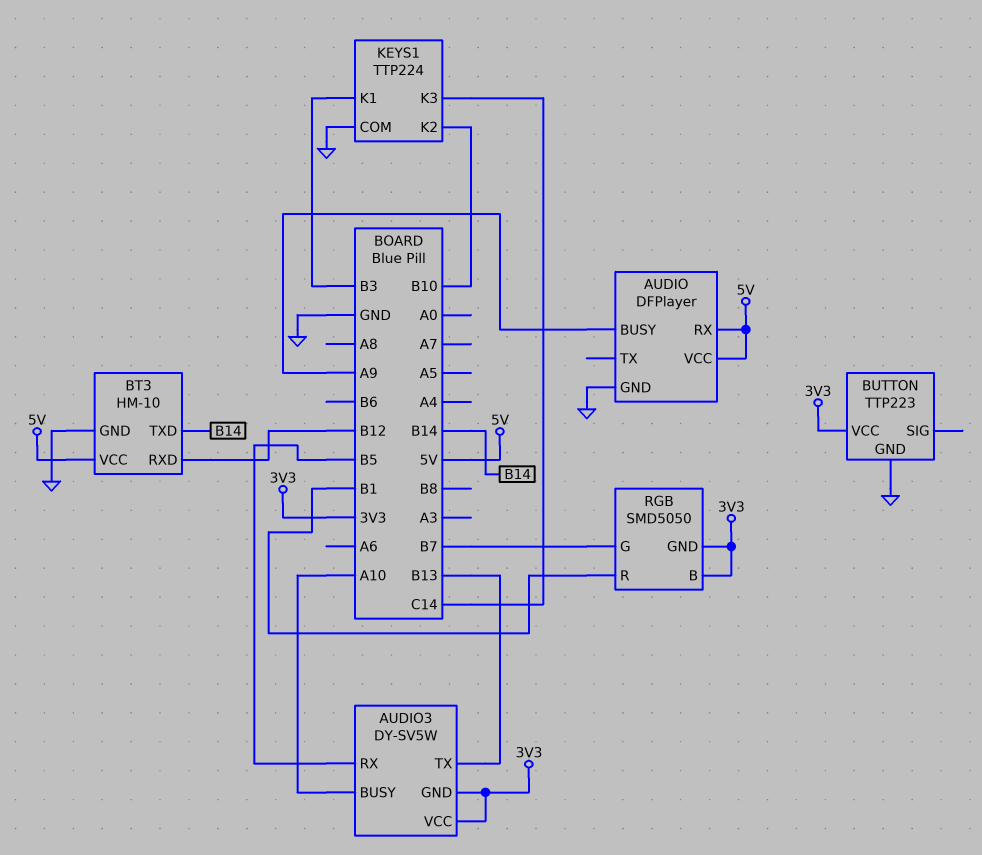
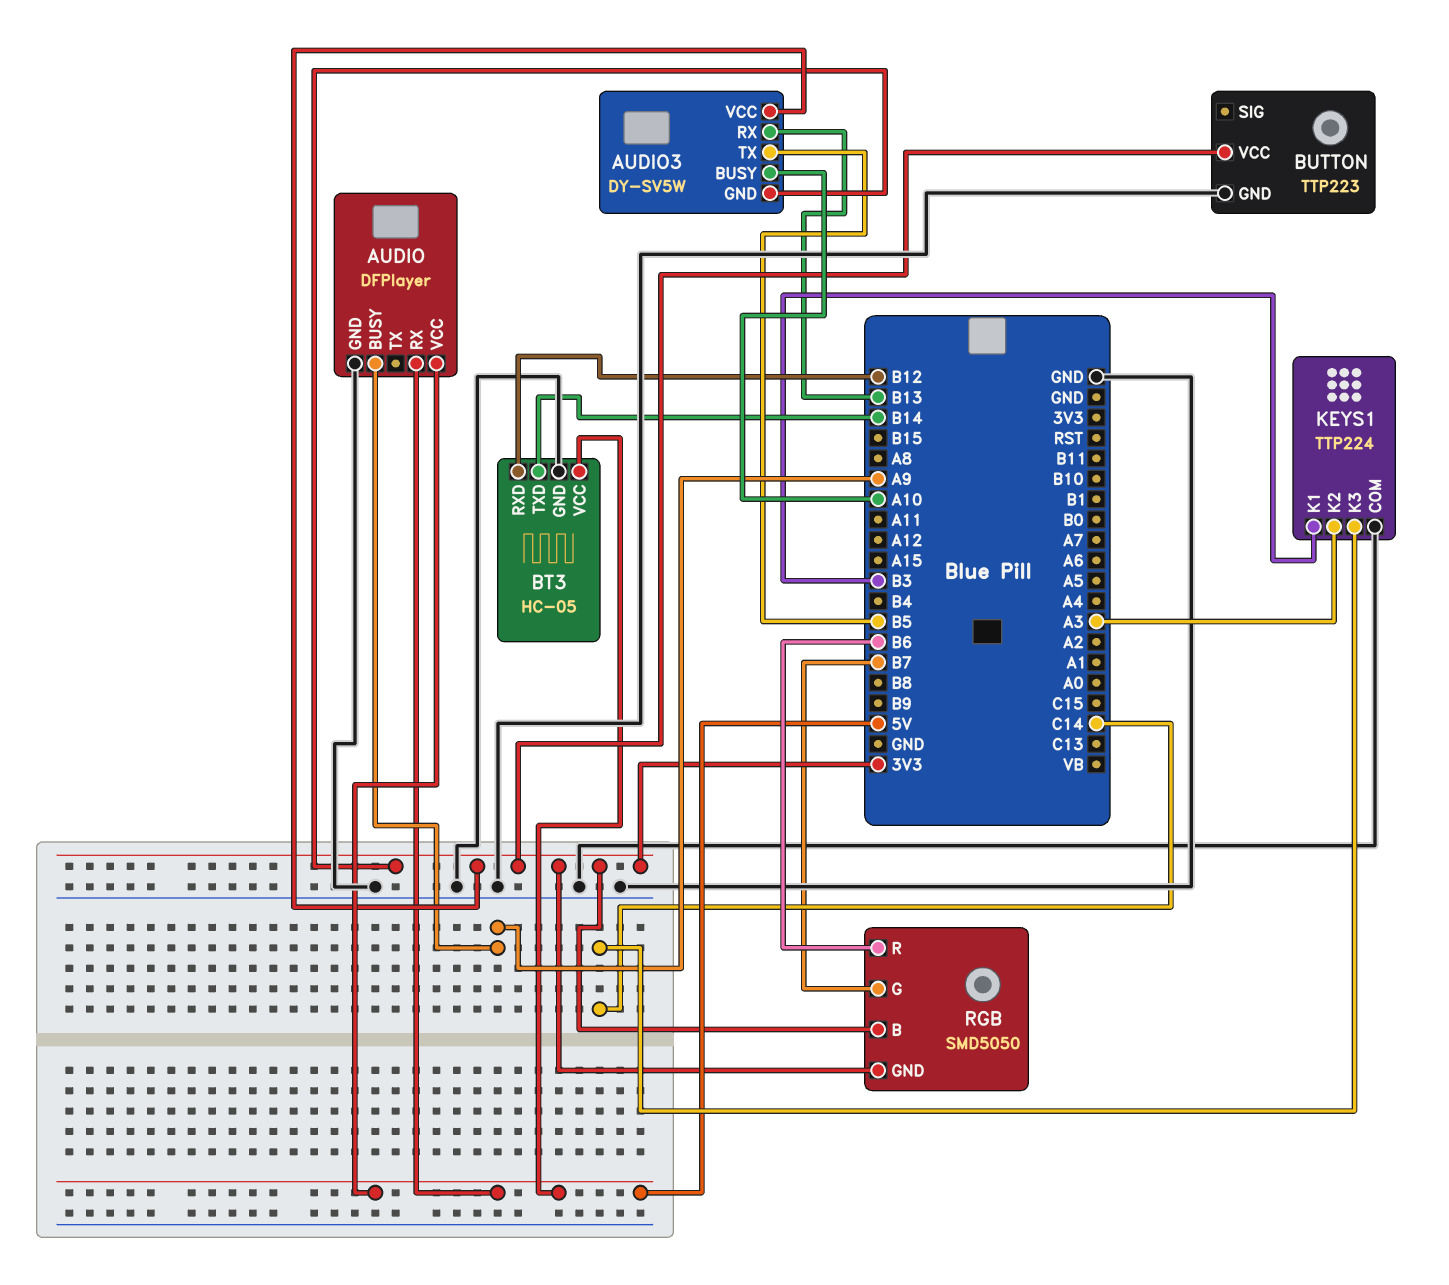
AUDIO3 pin RX: B5 -> B13
AUDIO3 pin TX: B13 -> B5
BT3: HM-10 -> HC-05
KEYS1 pin K2: B10 -> A3
RGB pin R: B1 -> B6

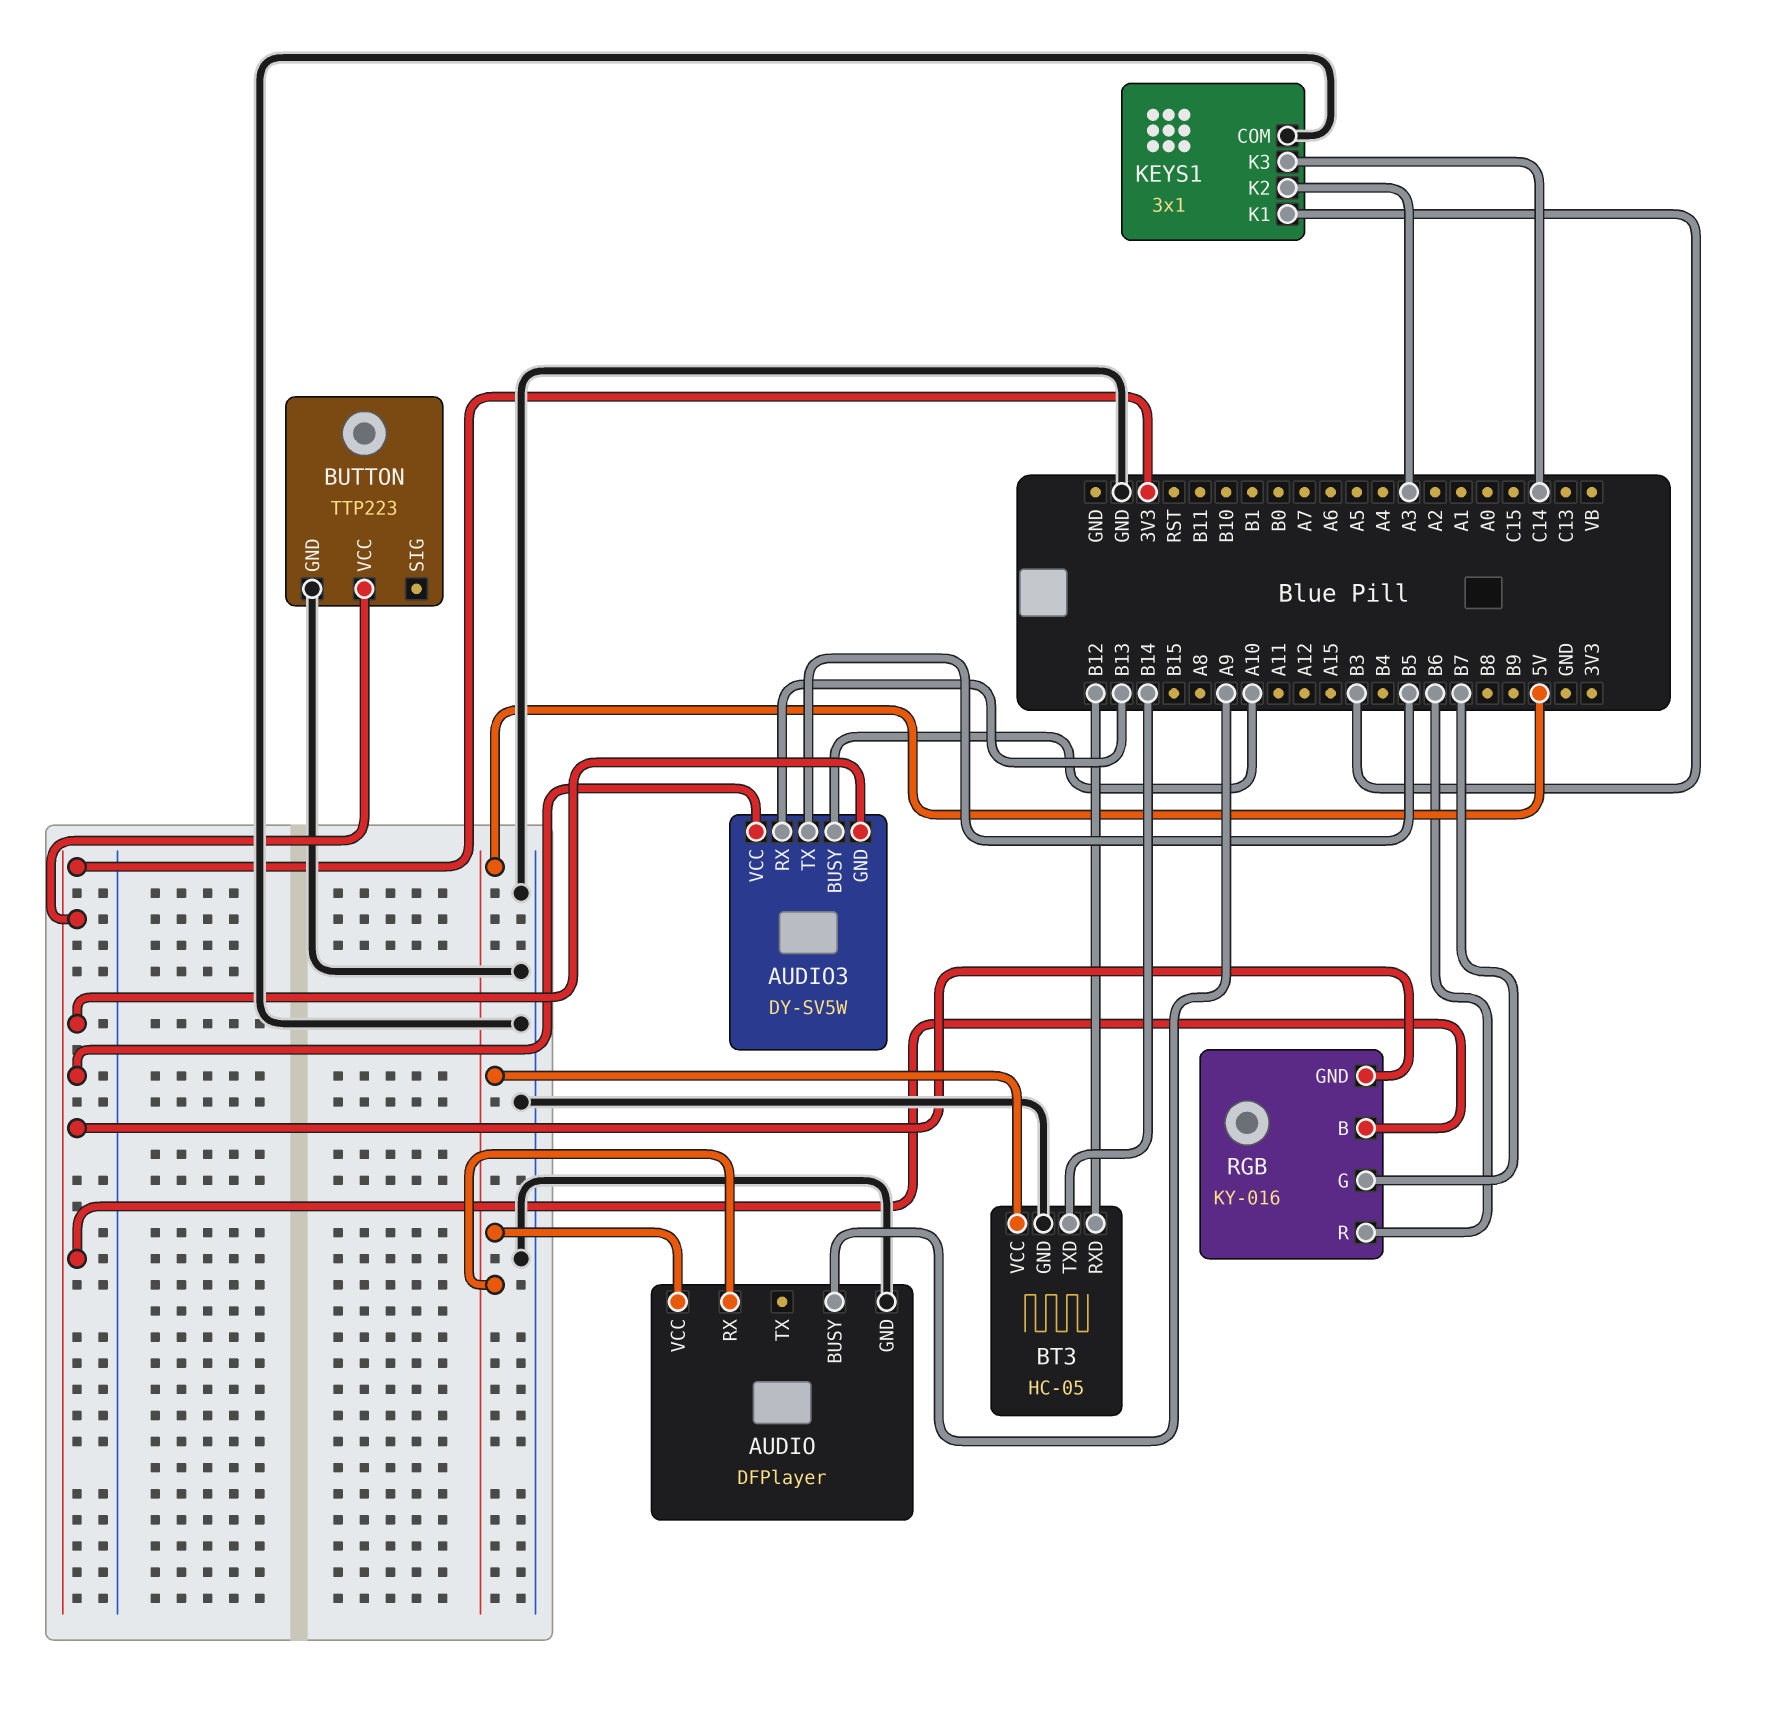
KEYS1: TTP224 -> 3x1
RGB: SMD5050 -> KY-016

